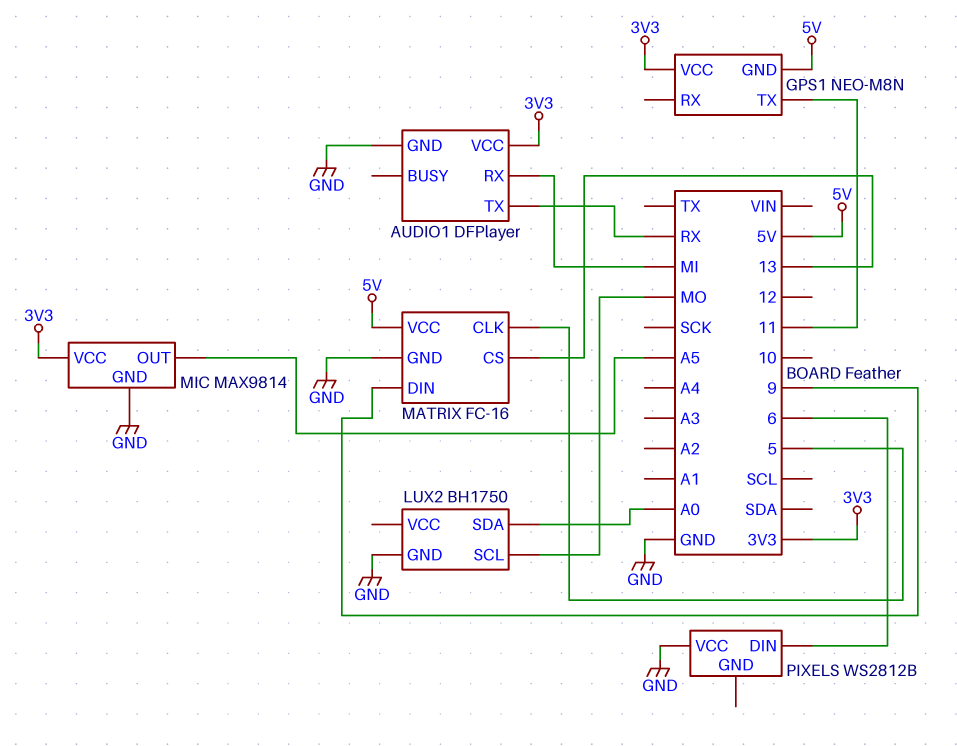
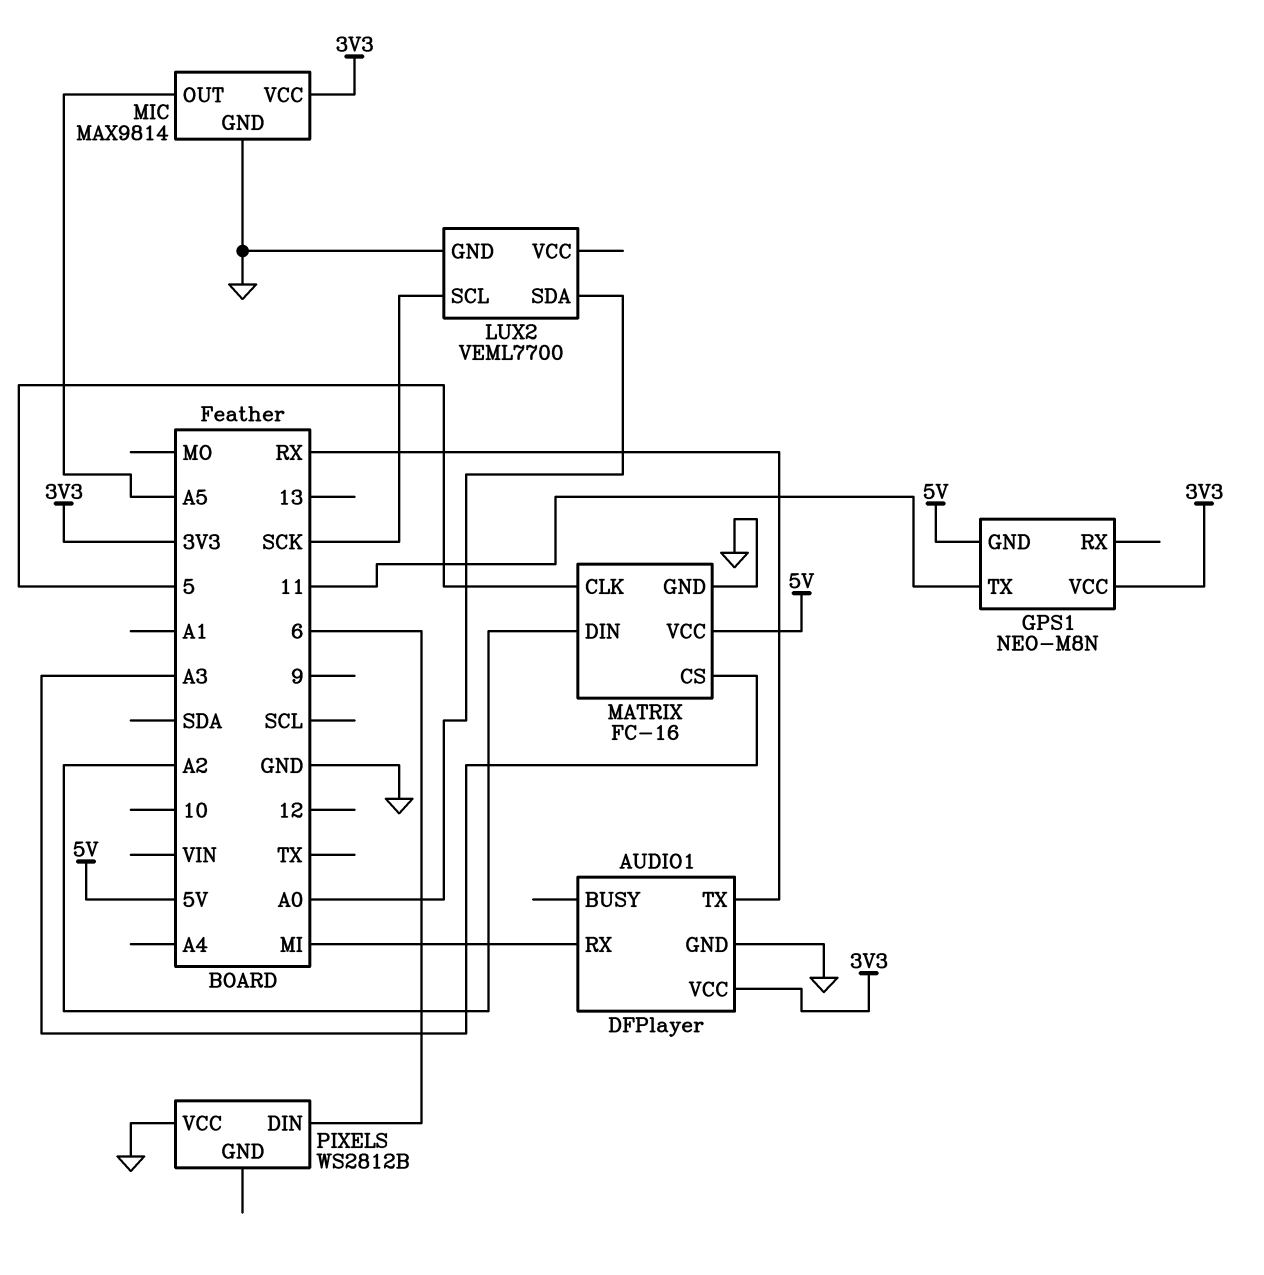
LUX2: BH1750 -> VEML7700
LUX2 pin SCL: MO -> SCK
MATRIX pin CS: 13 -> A3
MATRIX pin DIN: 9 -> A2

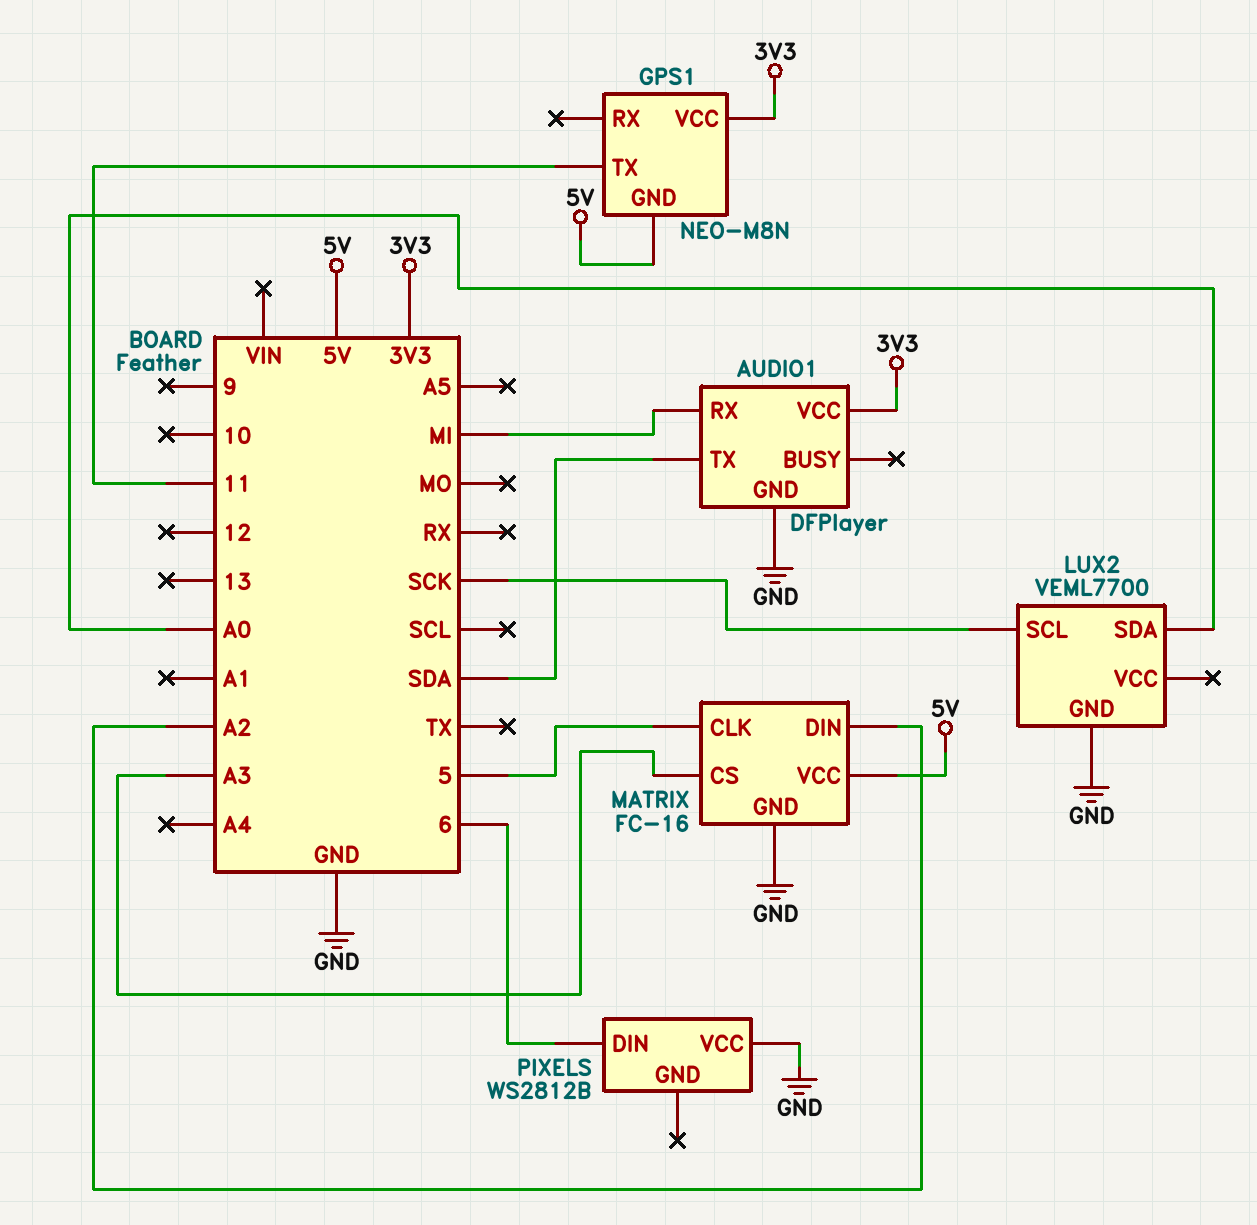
AUDIO1 pin TX: RX -> SDA
MIC: MAX9814 -> none
MIC pin GND: GND -> none
MIC pin OUT: A5 -> none
MIC pin VCC: 3V3 -> none

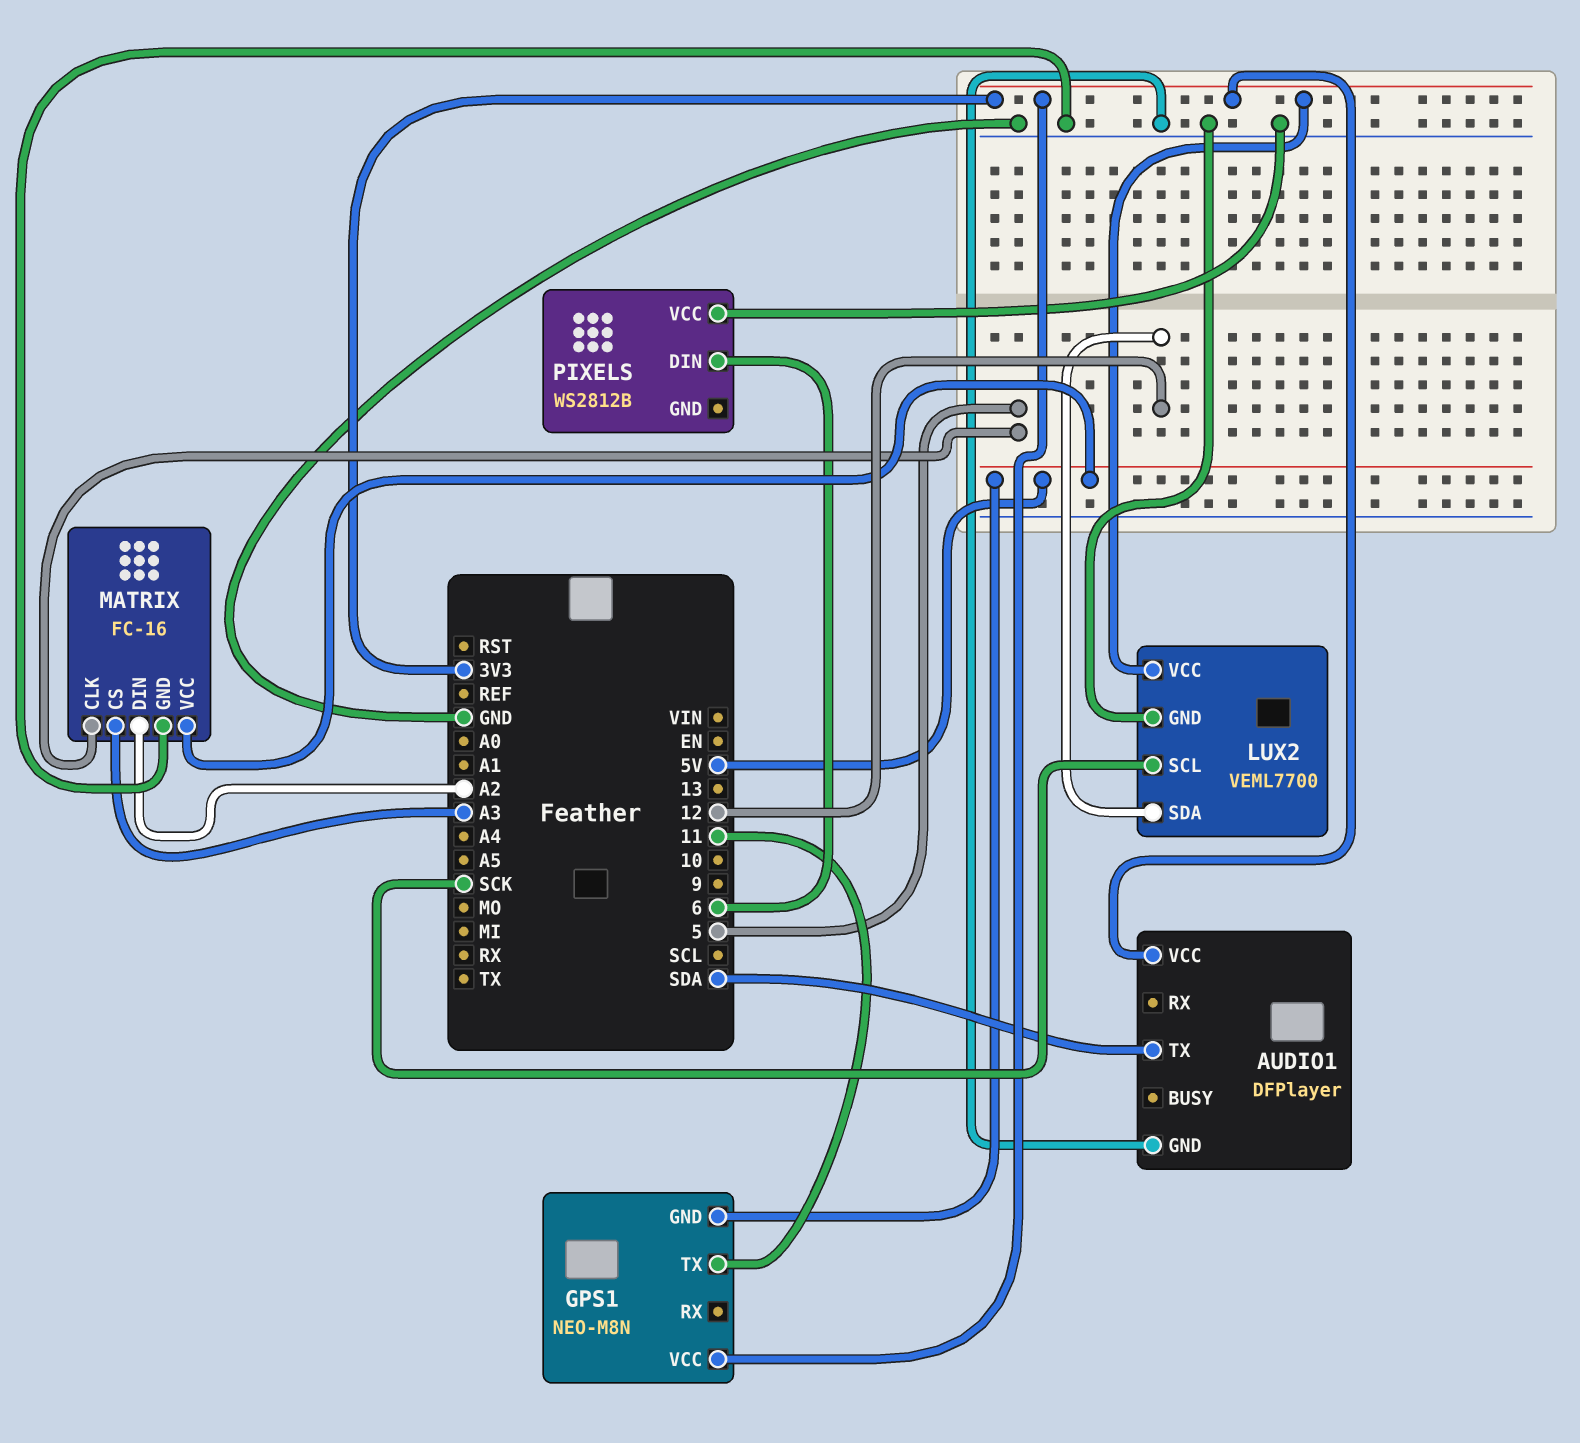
AUDIO1 pin RX: MI -> none
LUX2 pin SDA: A0 -> 12
LUX2 pin VCC: none -> 3V3

